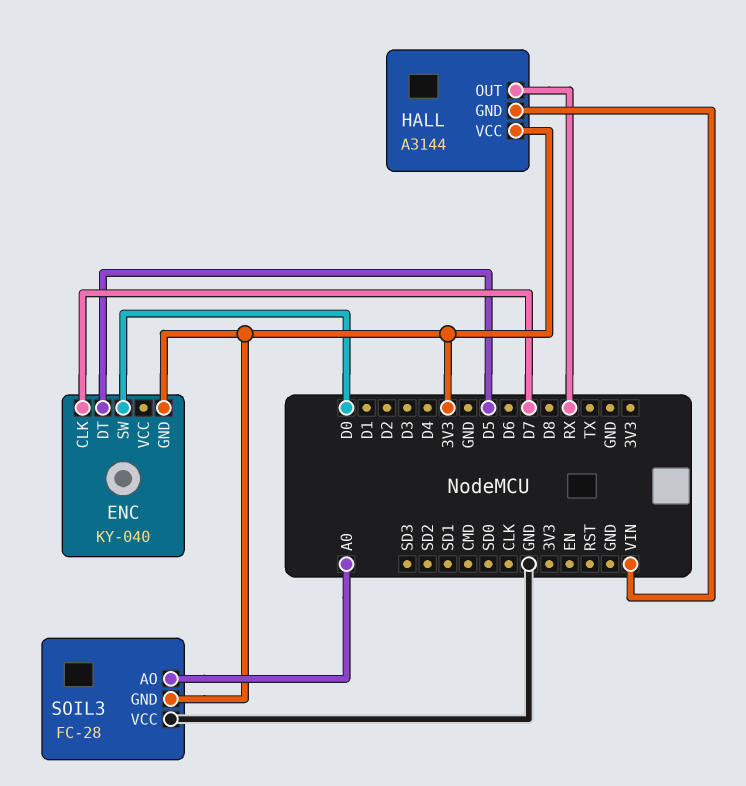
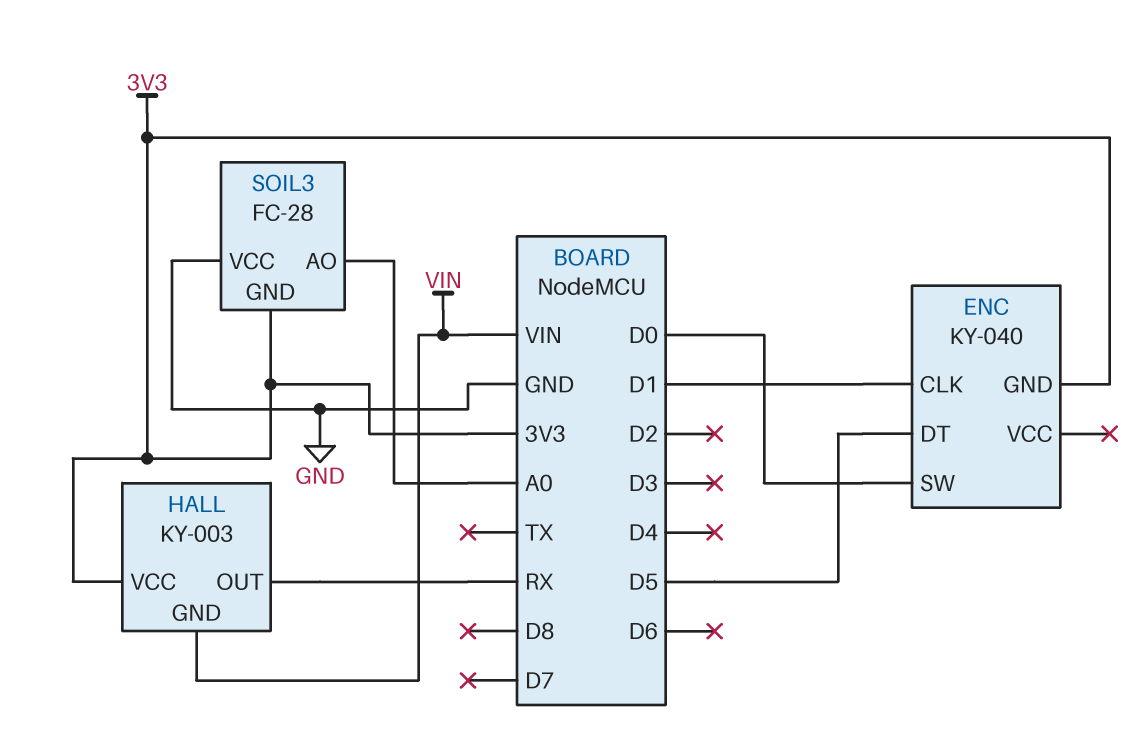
ENC pin CLK: D7 -> D1
HALL: A3144 -> KY-003

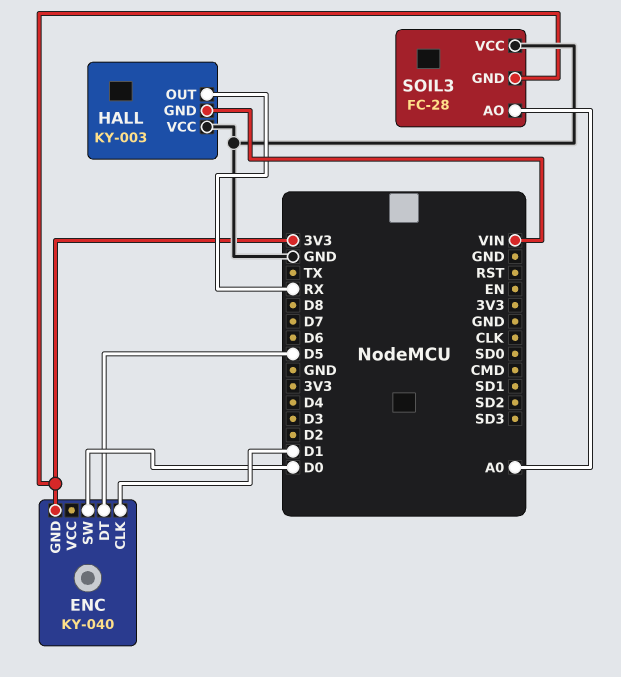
HALL pin VCC: 3V3 -> GND

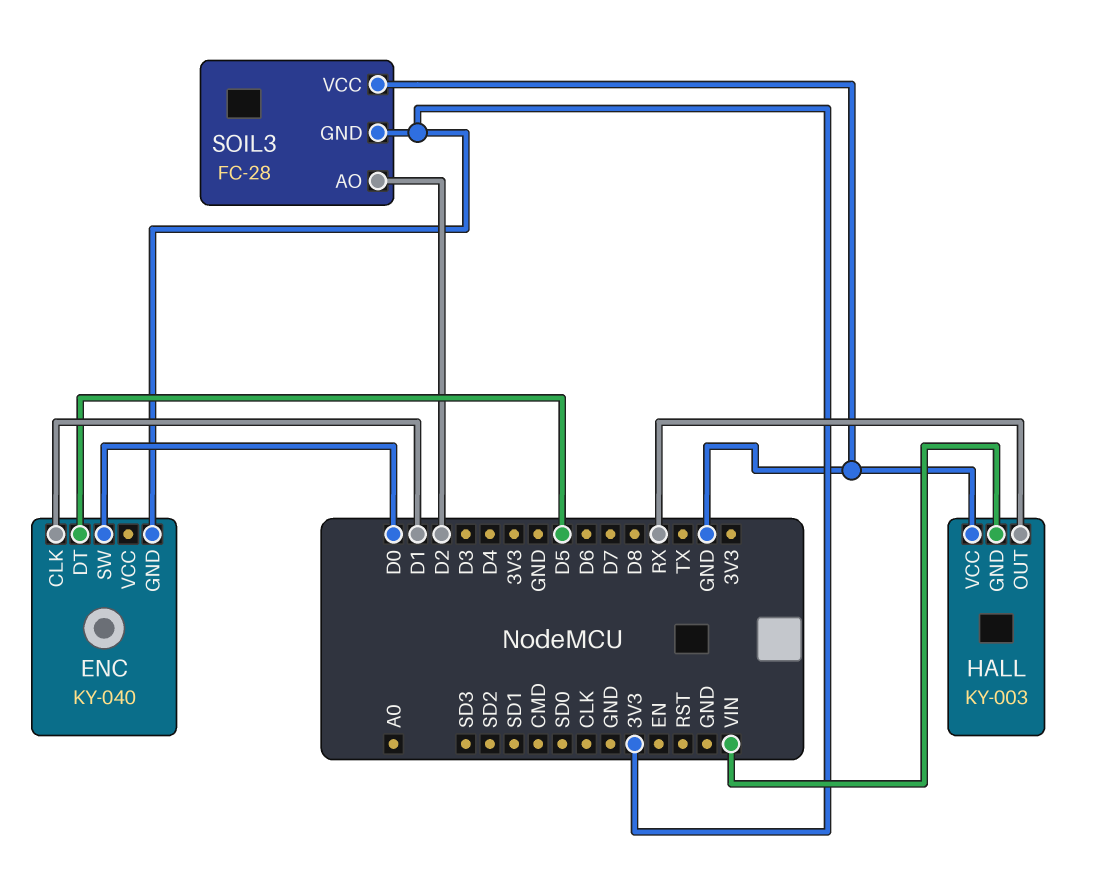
SOIL3 pin AO: A0 -> D2

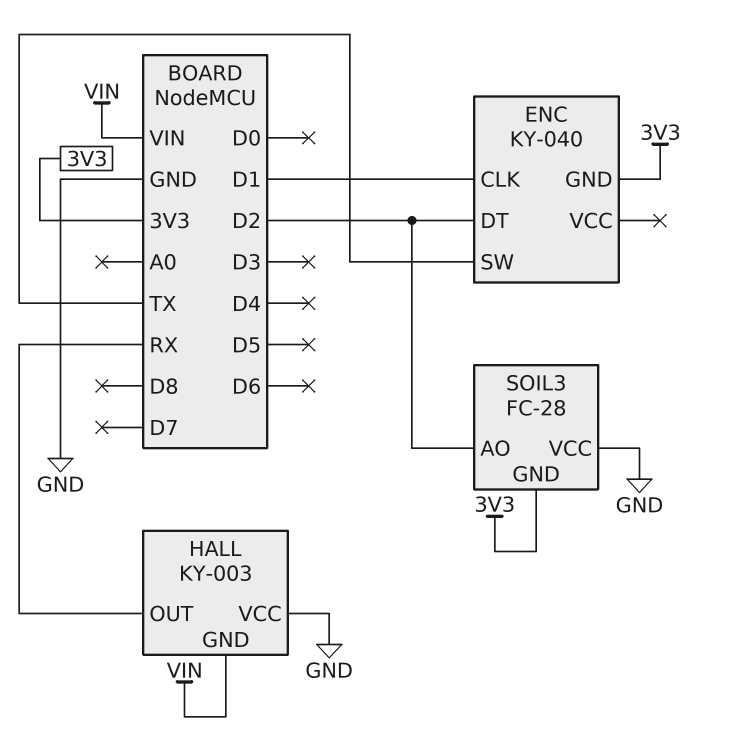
ENC pin DT: D5 -> D2
ENC pin SW: D0 -> TX

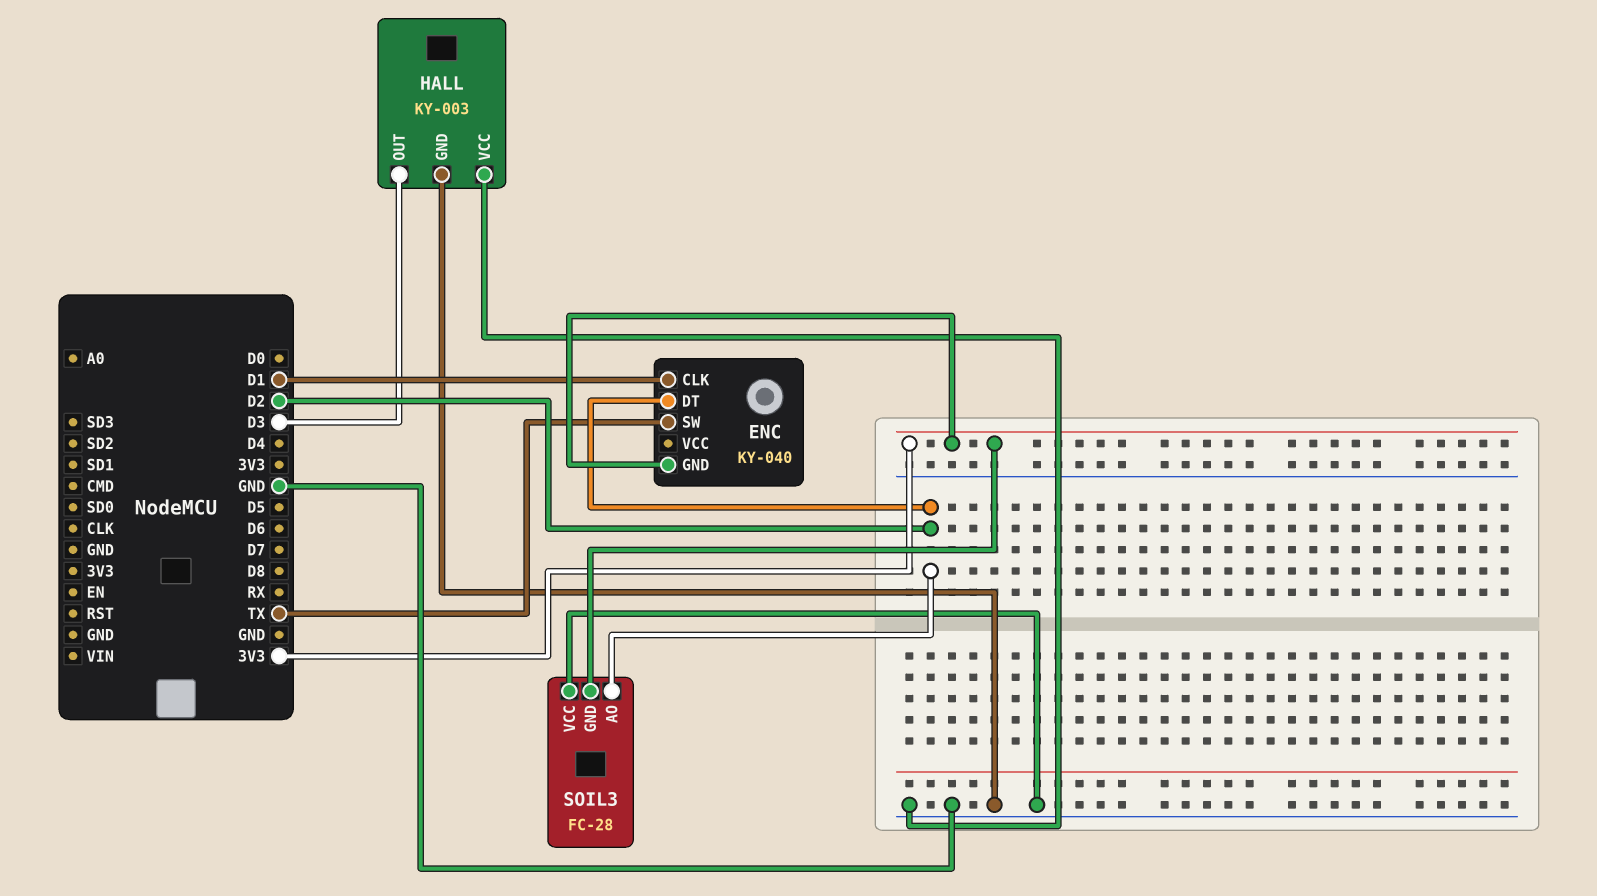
HALL pin GND: VIN -> GND
HALL pin OUT: RX -> D3

